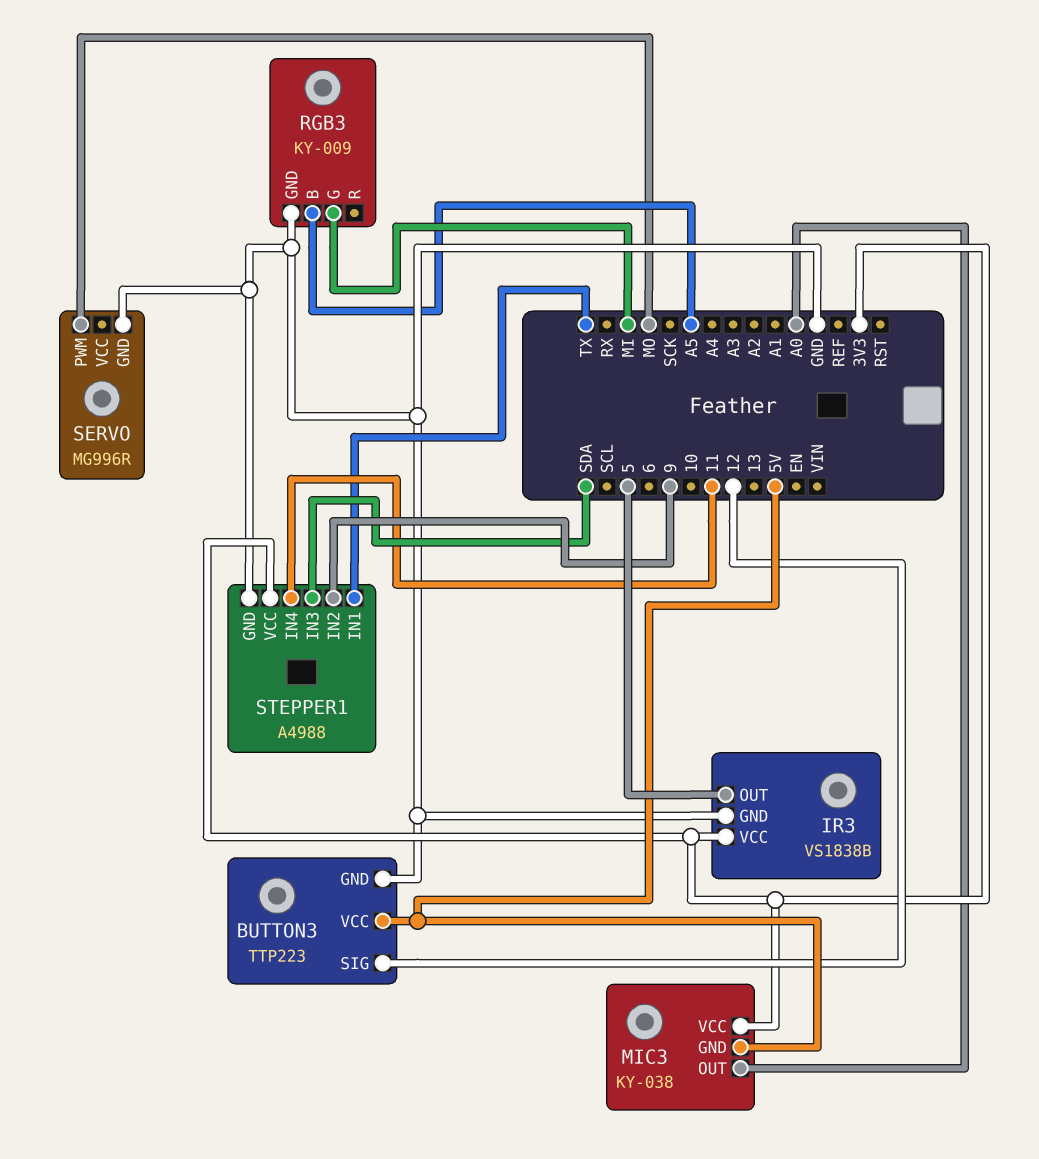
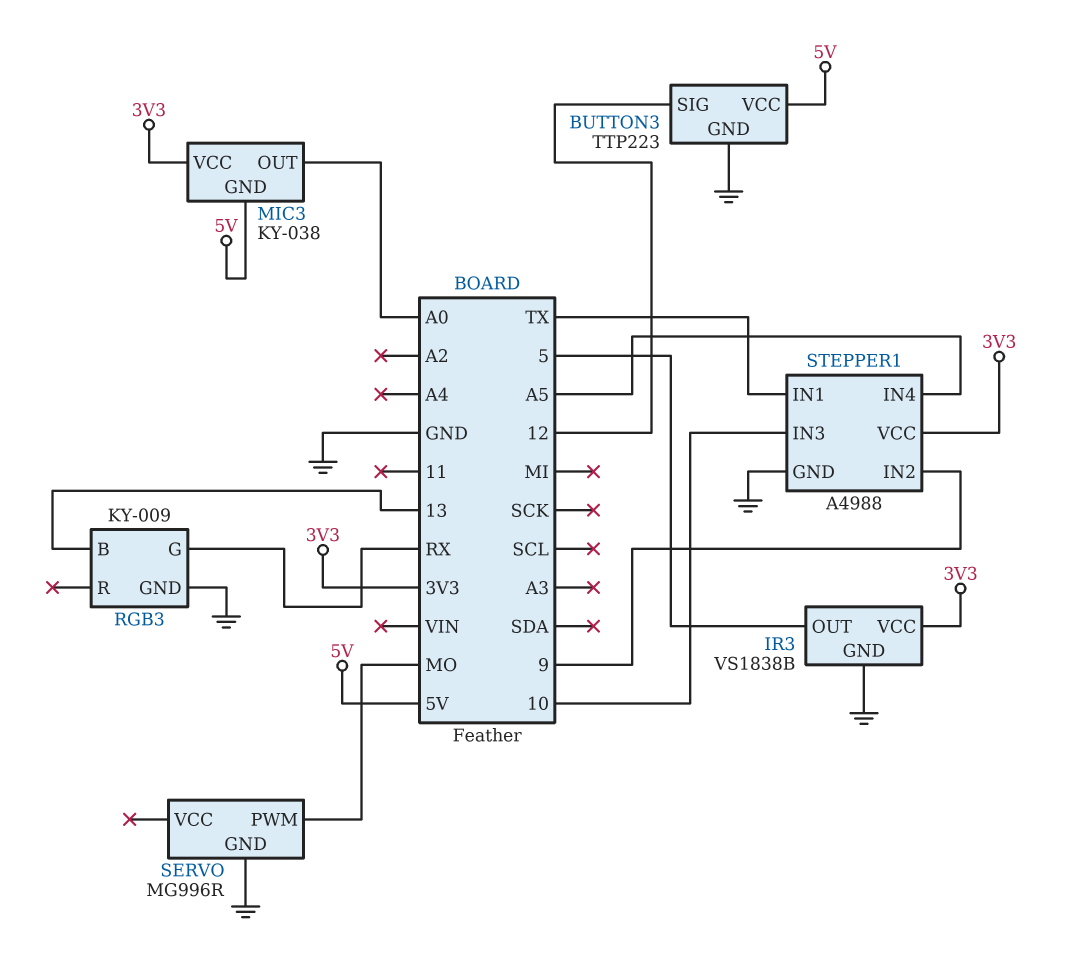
RGB3 pin B: A5 -> 13
RGB3 pin G: MI -> RX
STEPPER1 pin IN3: SDA -> 10
STEPPER1 pin IN4: 11 -> A5

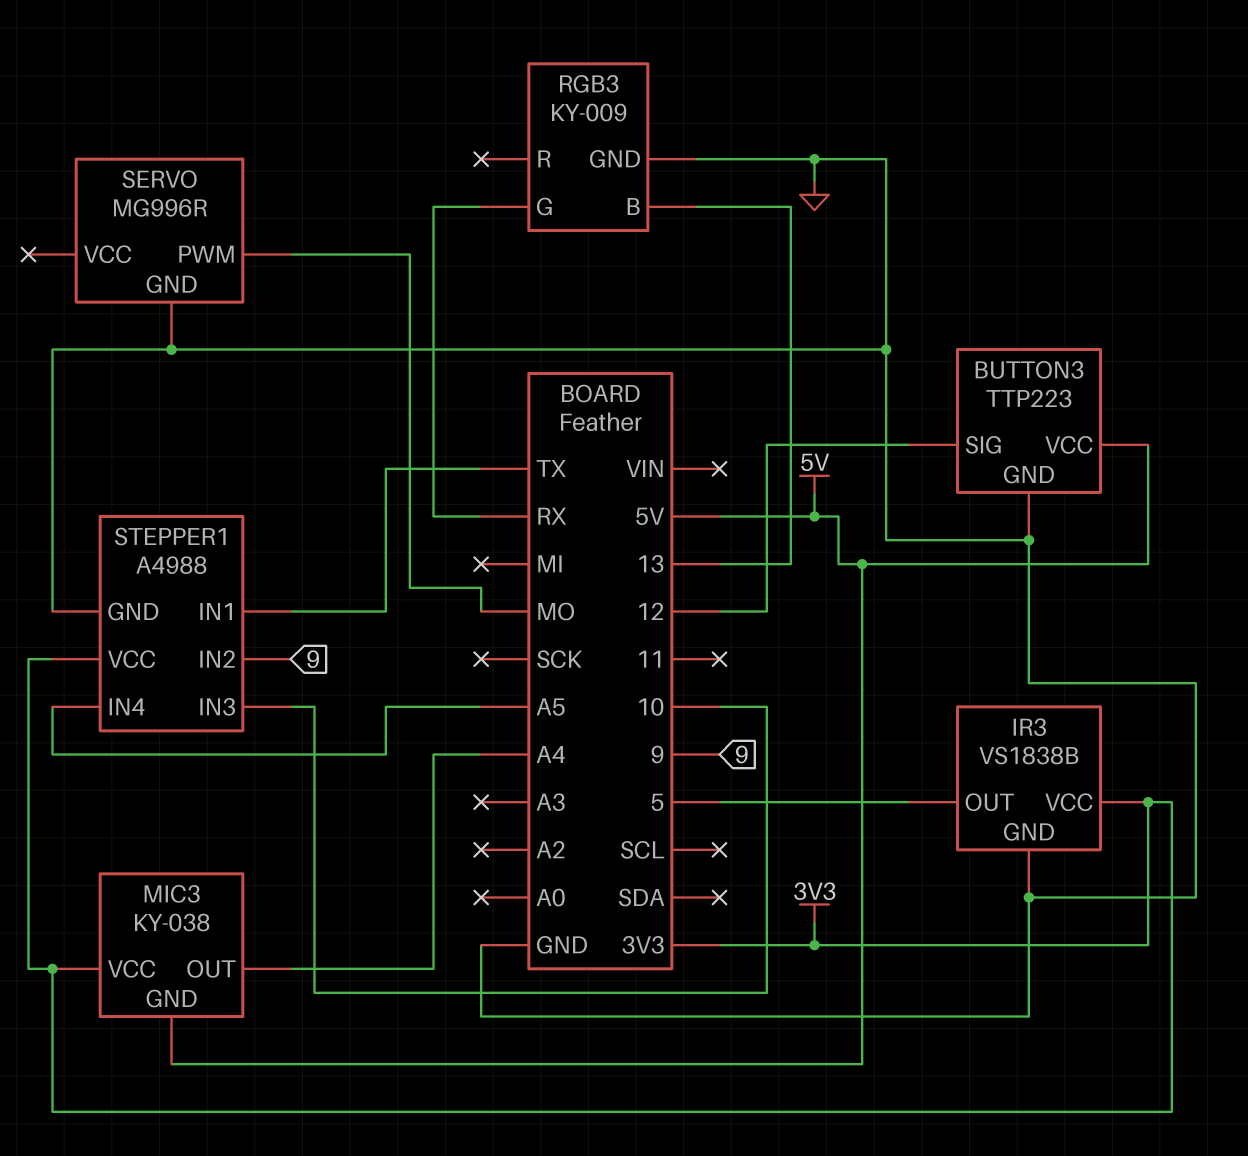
MIC3 pin OUT: A0 -> A4

